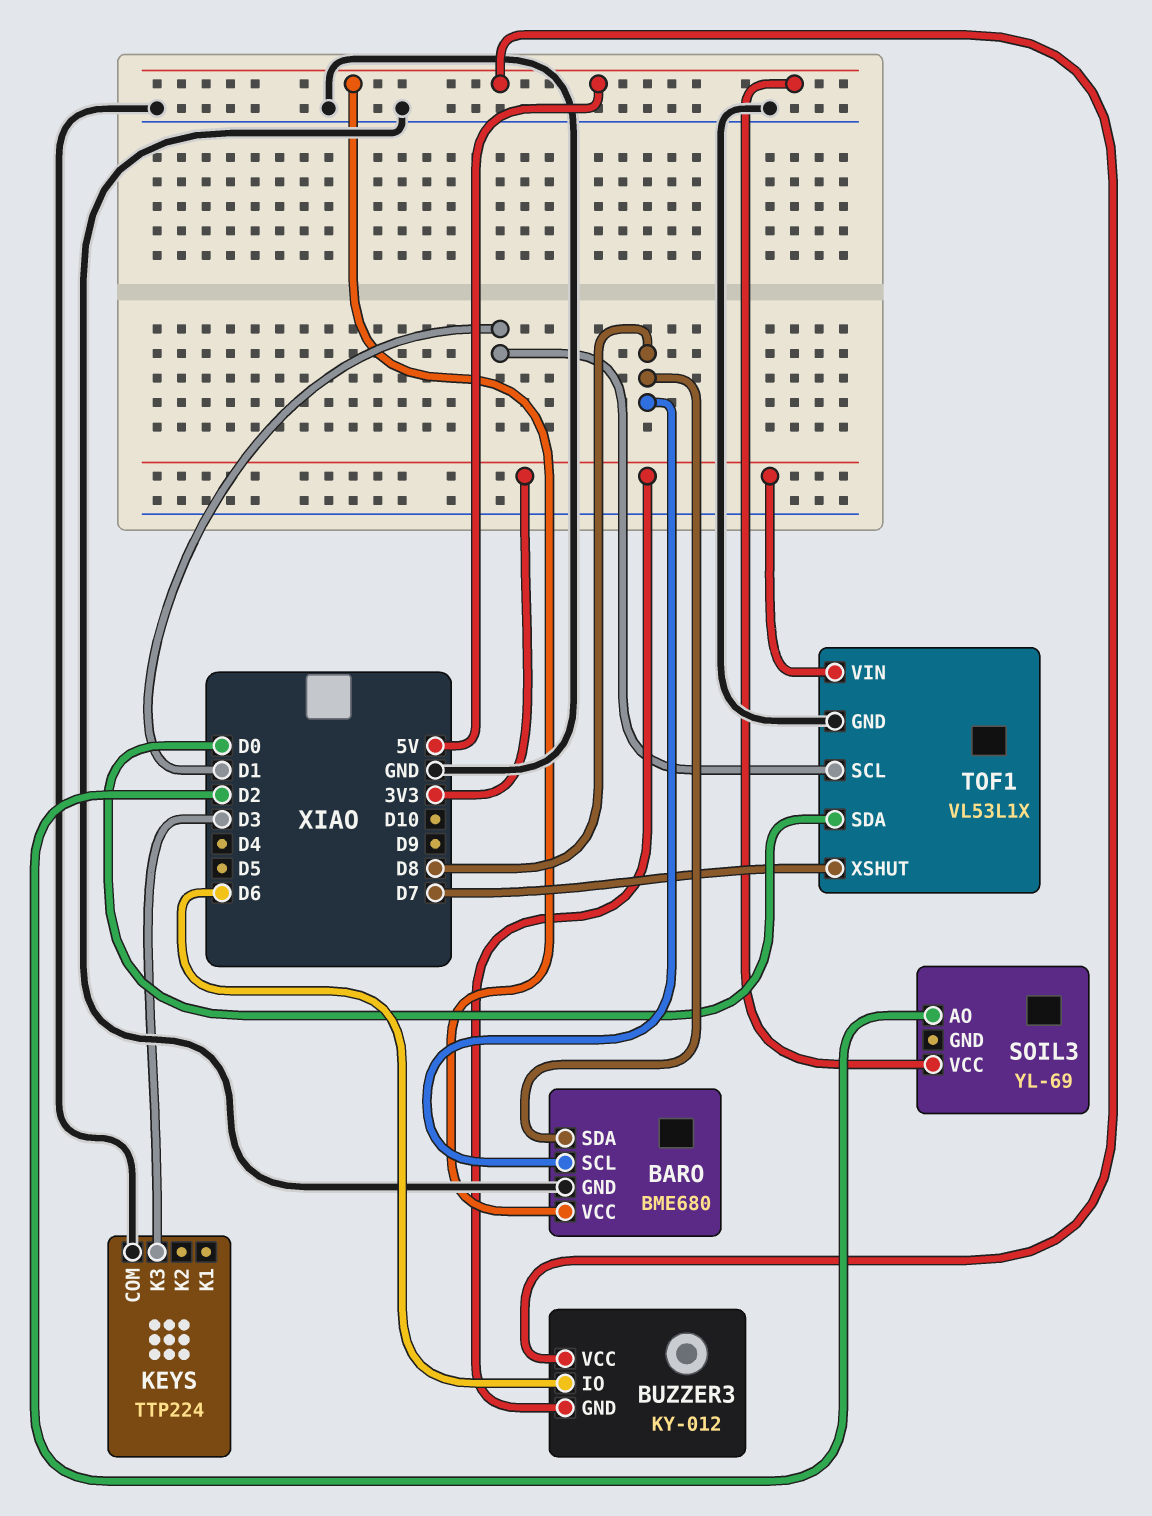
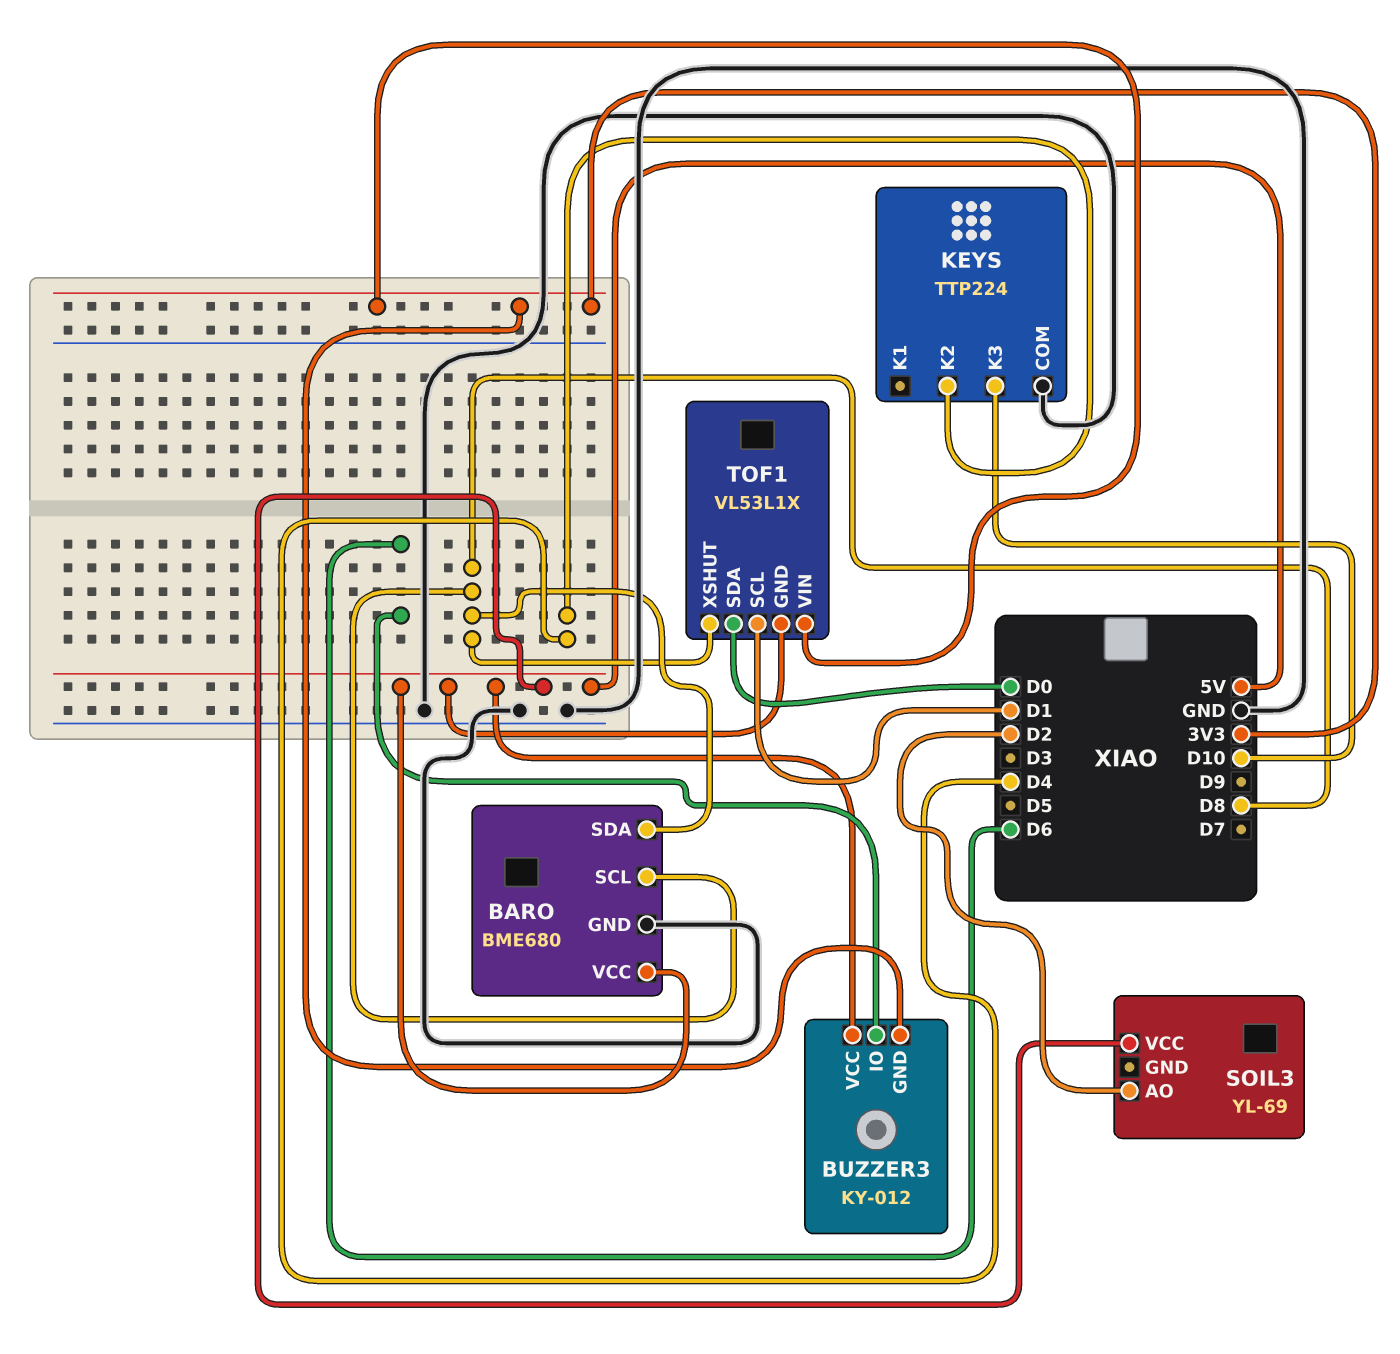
KEYS pin K2: none -> D4
KEYS pin K3: D3 -> D10
TOF1 pin GND: GND -> 5V
TOF1 pin XSHUT: D7 -> D8

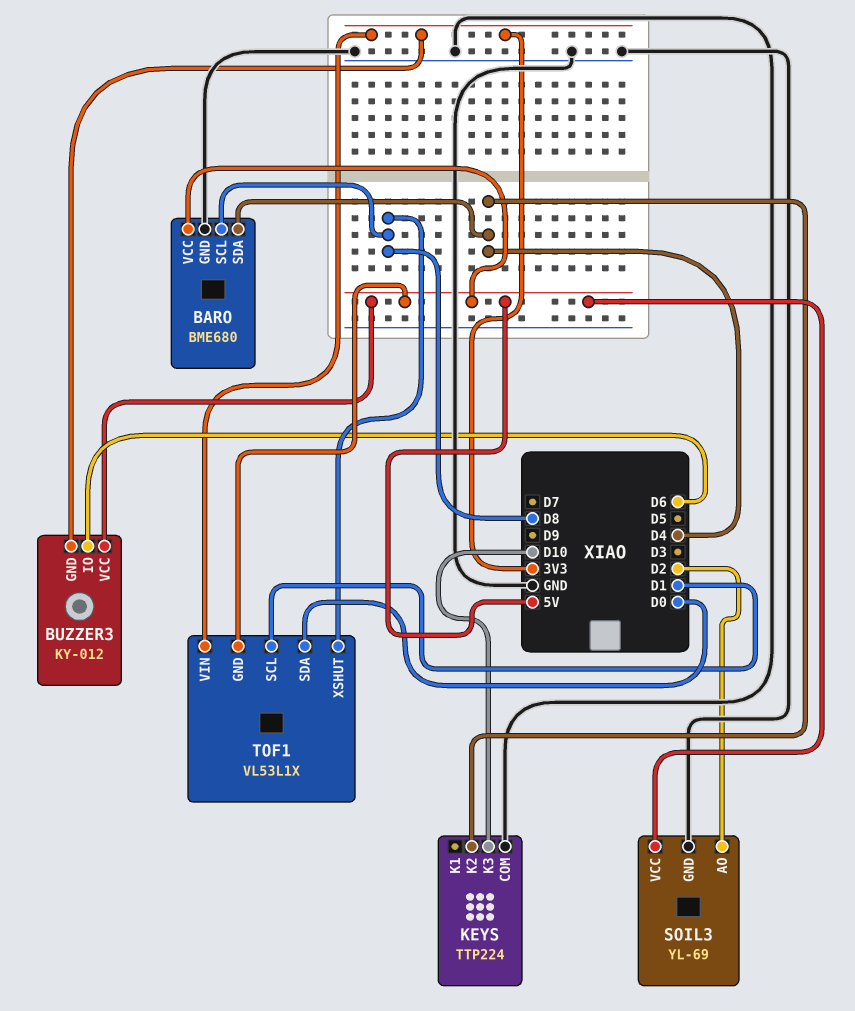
BARO pin SDA: D8 -> D4
SOIL3 pin GND: none -> GND

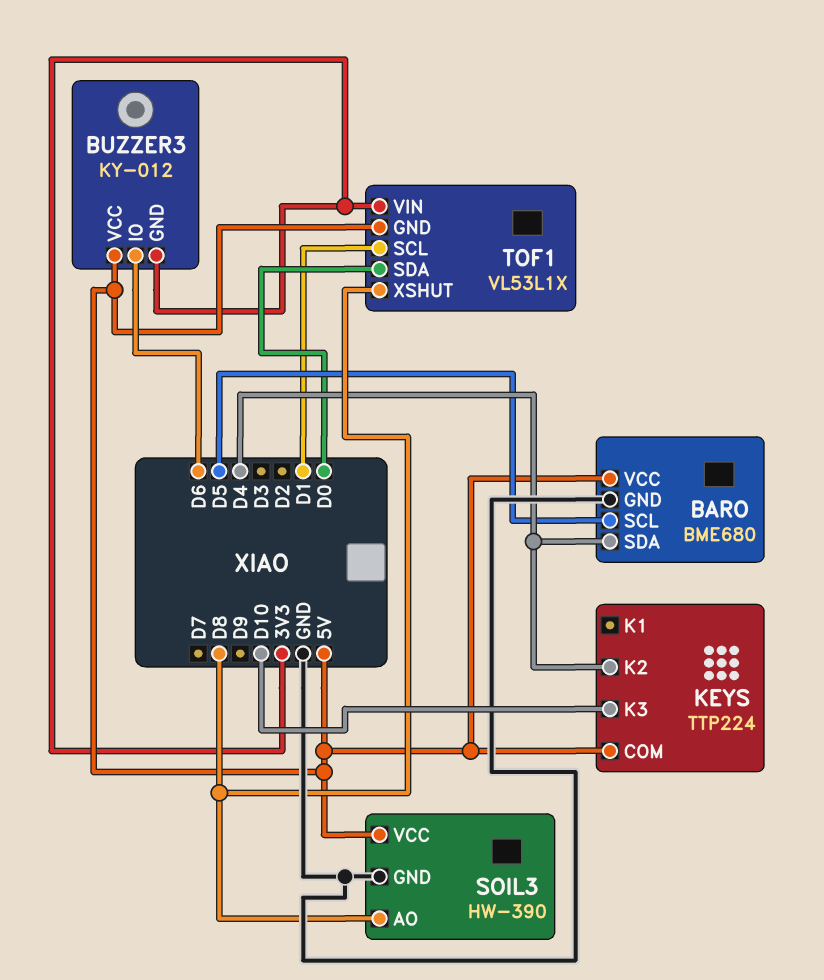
BARO pin SCL: D8 -> D5
KEYS pin COM: GND -> 5V
SOIL3: YL-69 -> HW-390
SOIL3 pin AO: D2 -> D8

